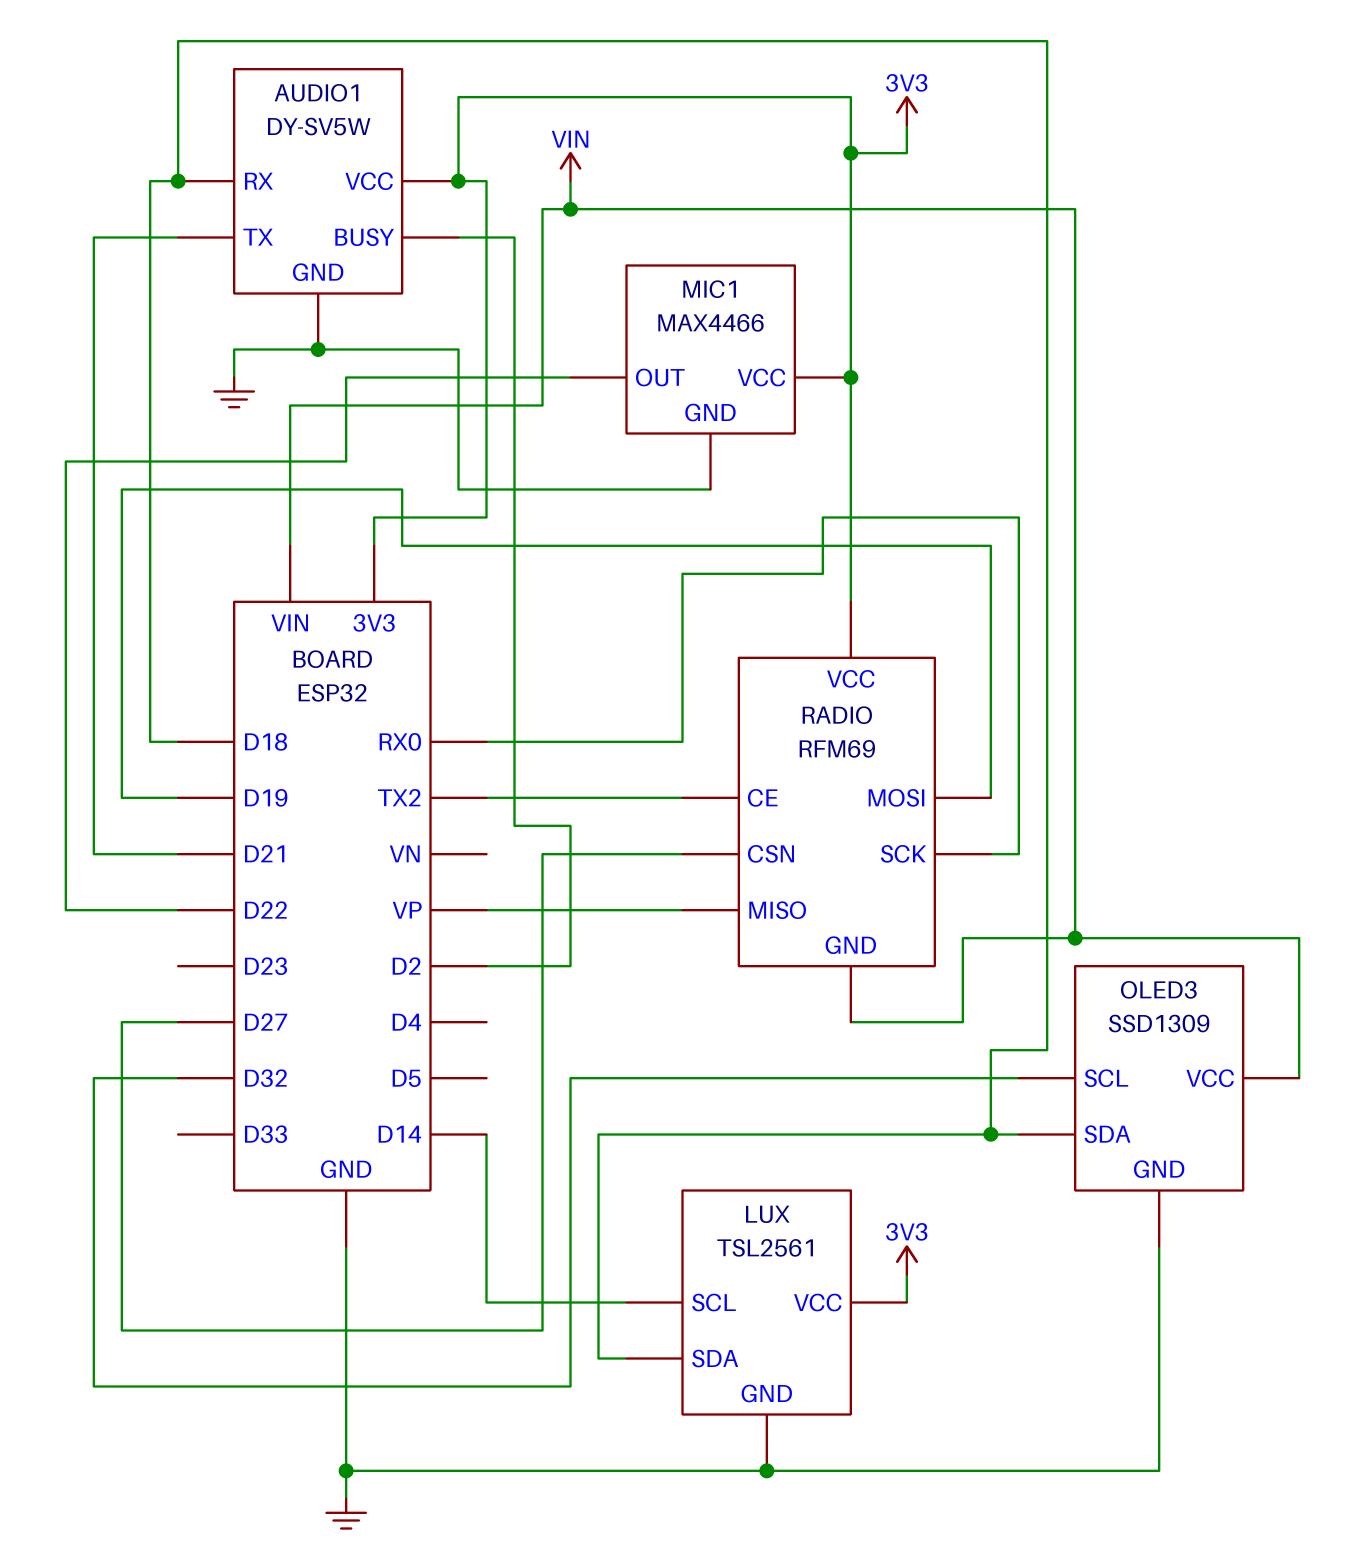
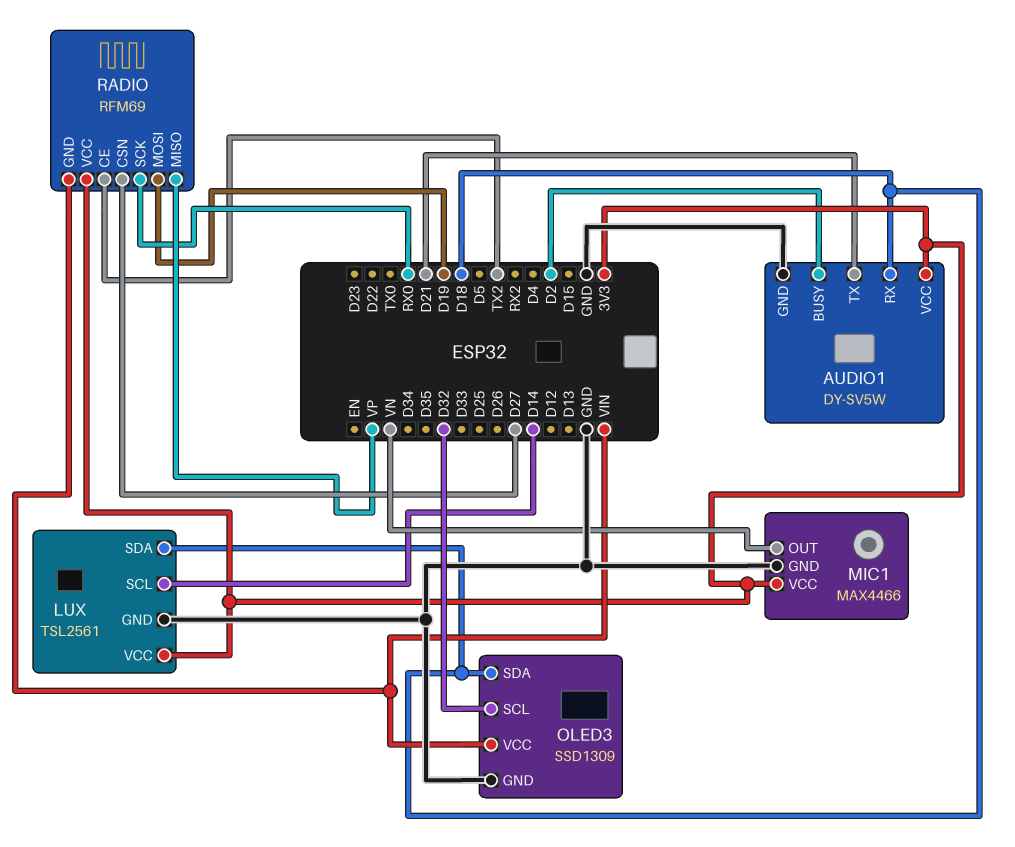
MIC1 pin OUT: D22 -> VN

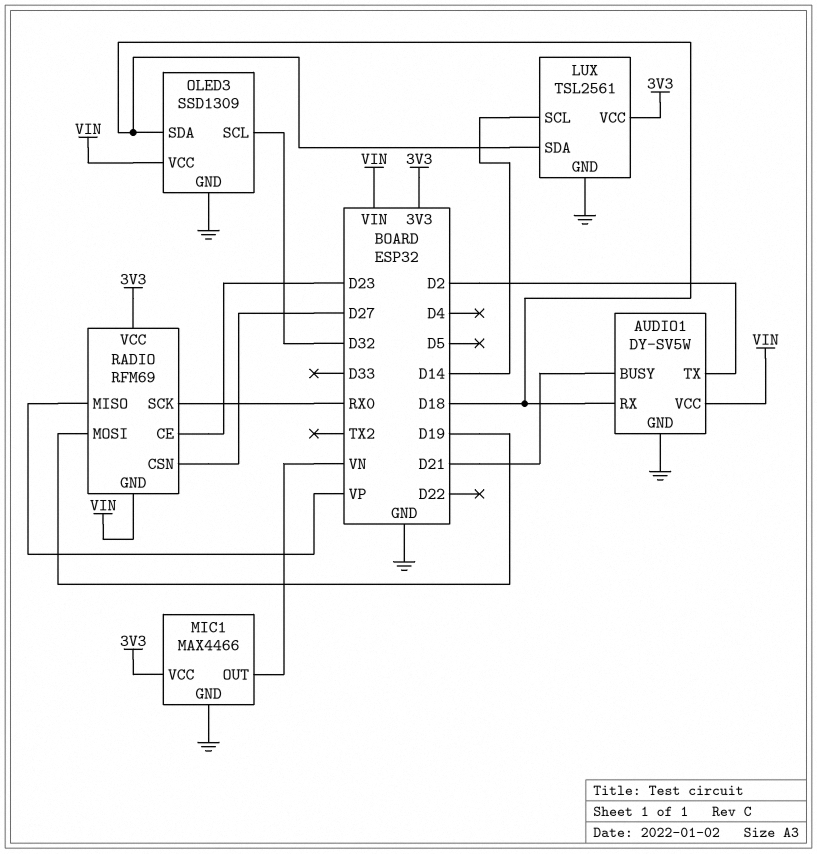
AUDIO1 pin BUSY: D2 -> D21
AUDIO1 pin TX: D21 -> D2
AUDIO1 pin VCC: 3V3 -> VIN
RADIO pin CE: TX2 -> D23

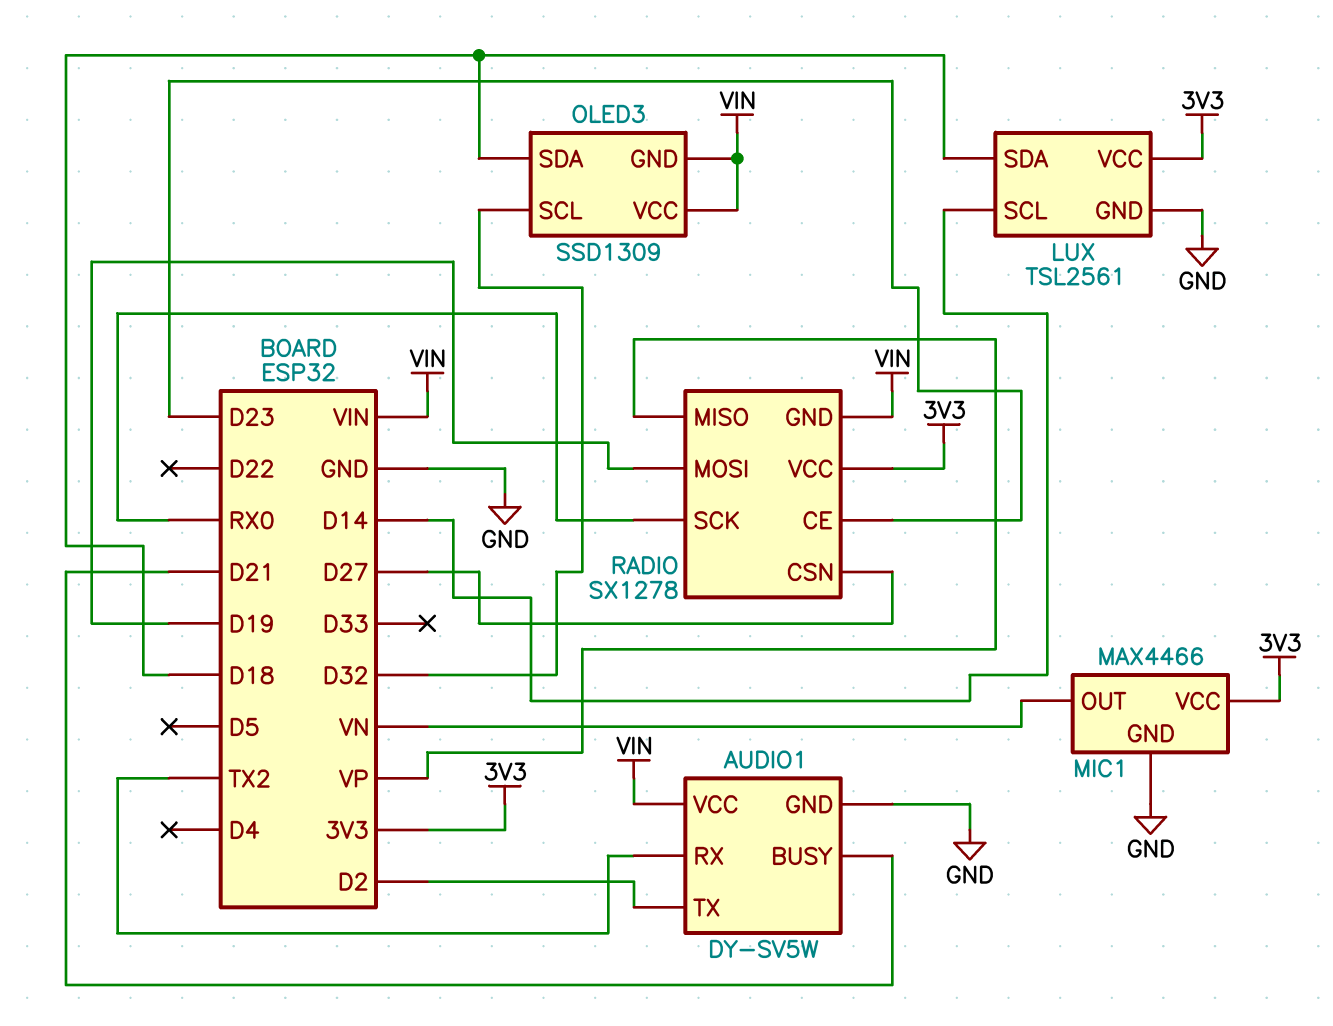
AUDIO1 pin RX: D18 -> TX2
OLED3 pin GND: GND -> VIN
RADIO: RFM69 -> SX1278

